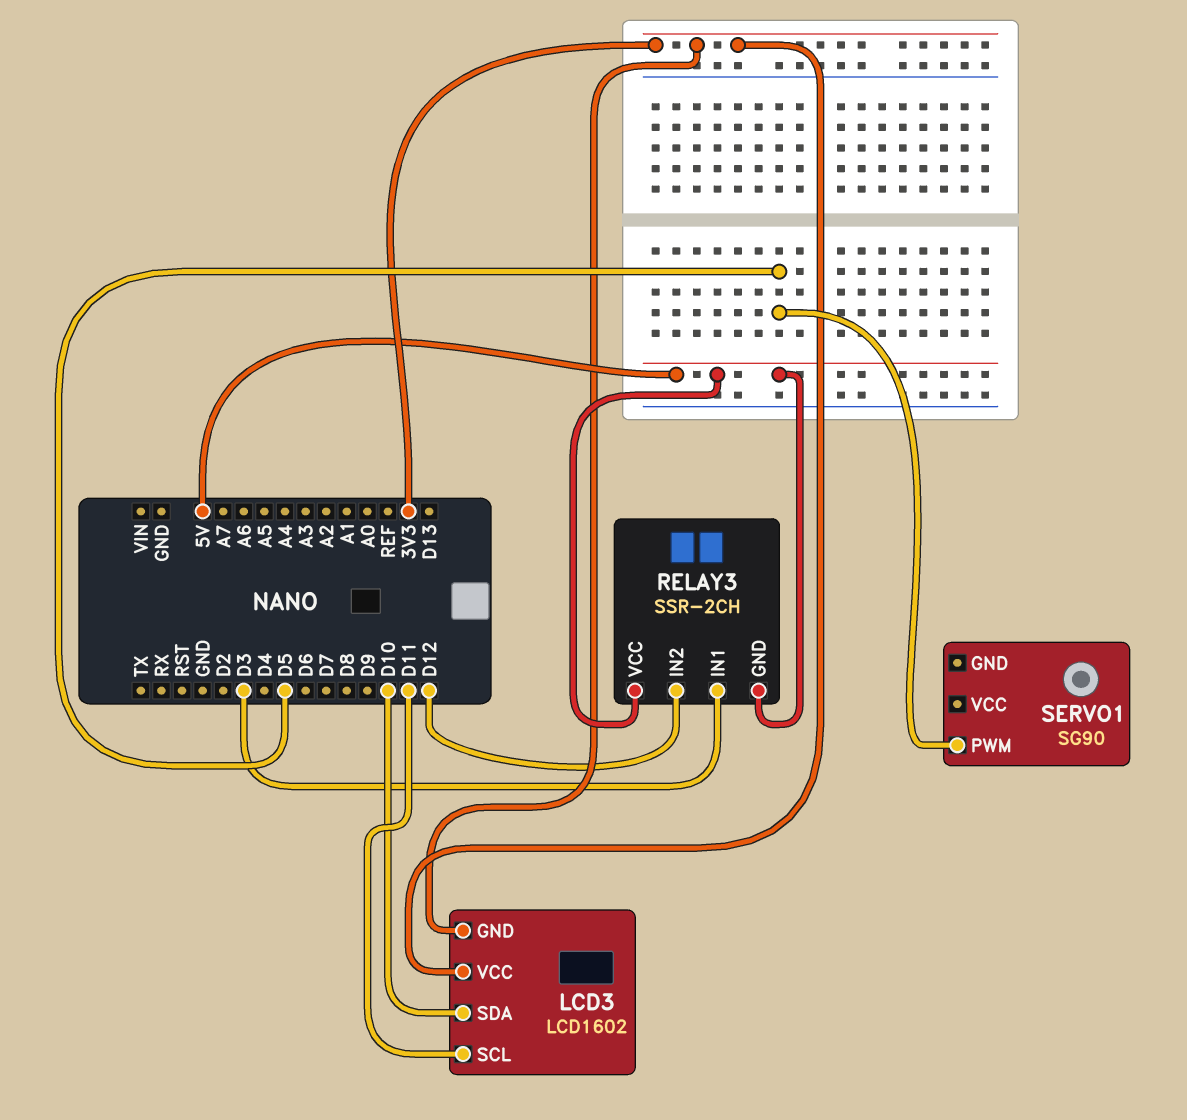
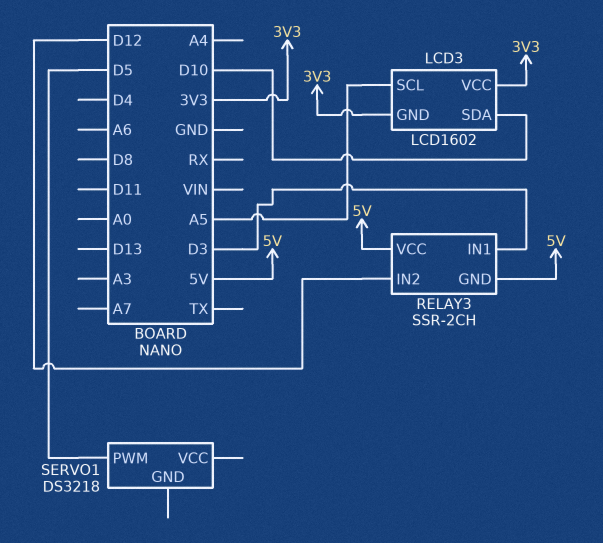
LCD3 pin SCL: D11 -> A5
SERVO1: SG90 -> DS3218

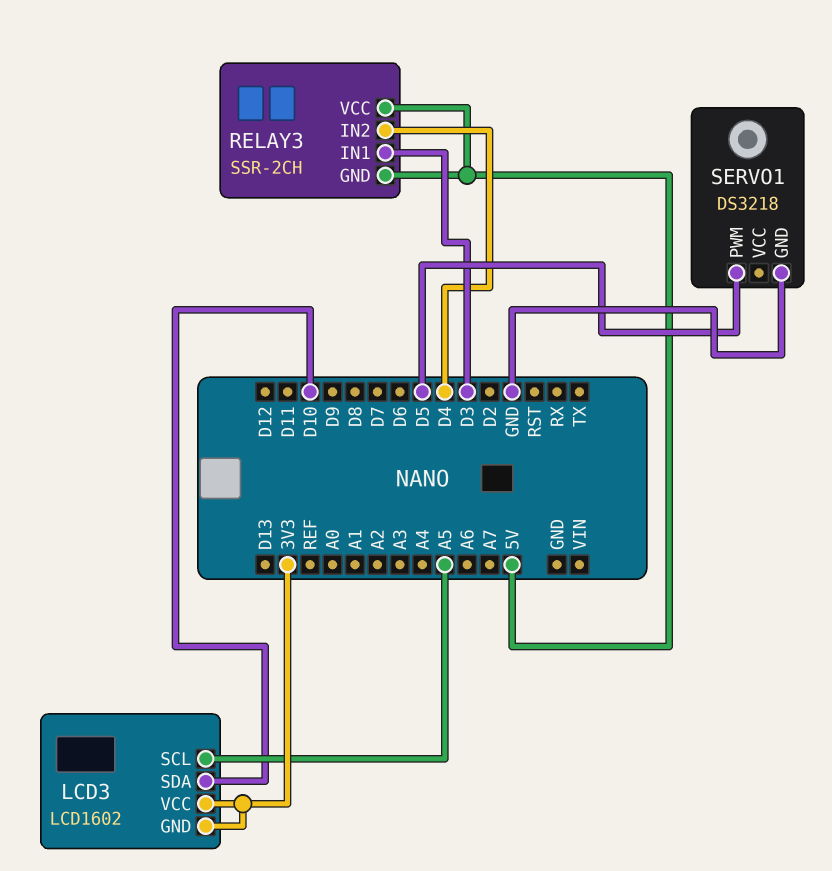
RELAY3 pin IN2: D12 -> D4
SERVO1 pin GND: none -> GND

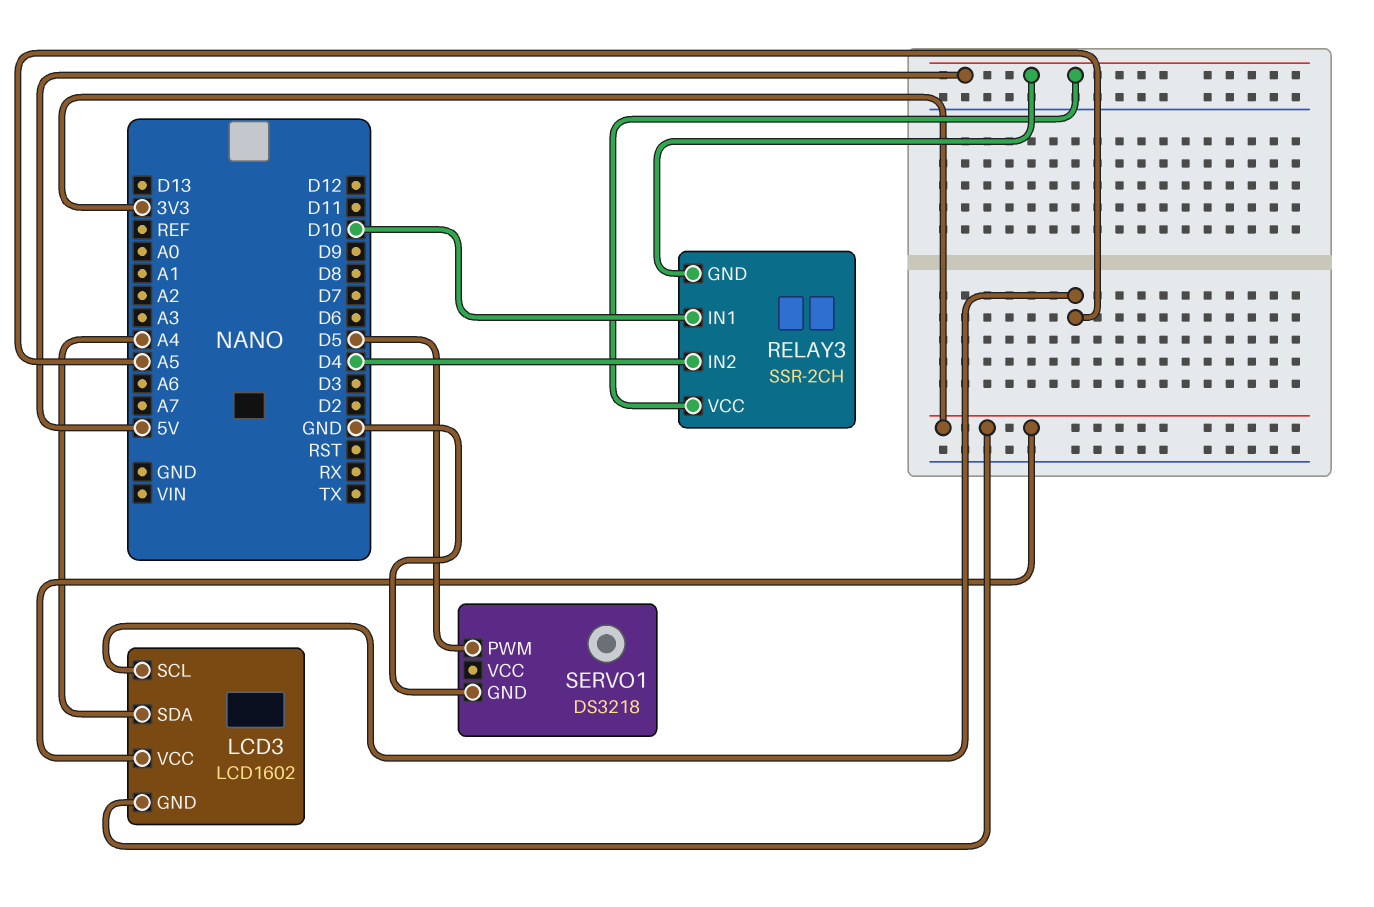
LCD3 pin SDA: D10 -> A4
RELAY3 pin IN1: D3 -> D10

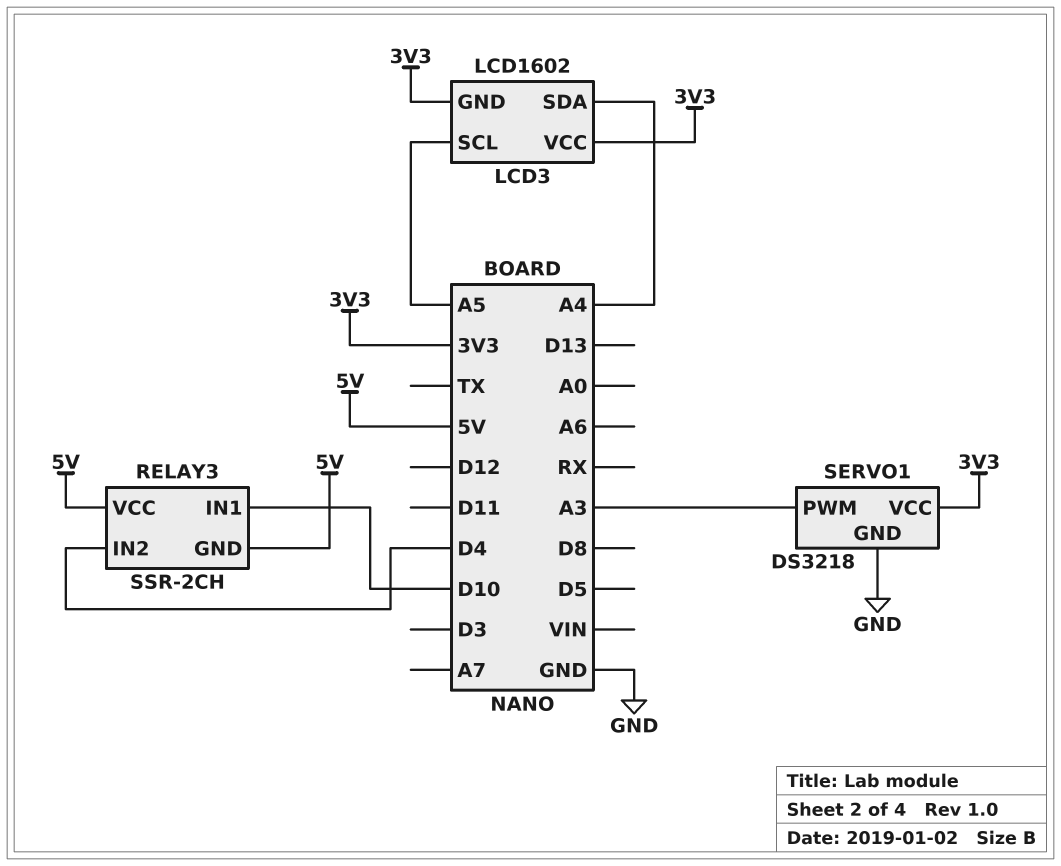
SERVO1 pin PWM: D5 -> A3
SERVO1 pin VCC: none -> 3V3

